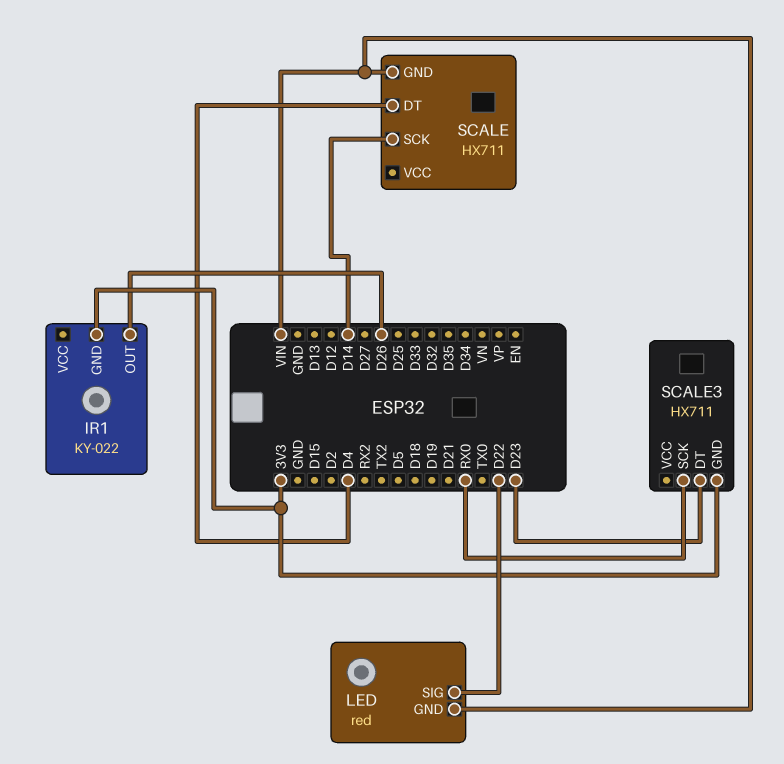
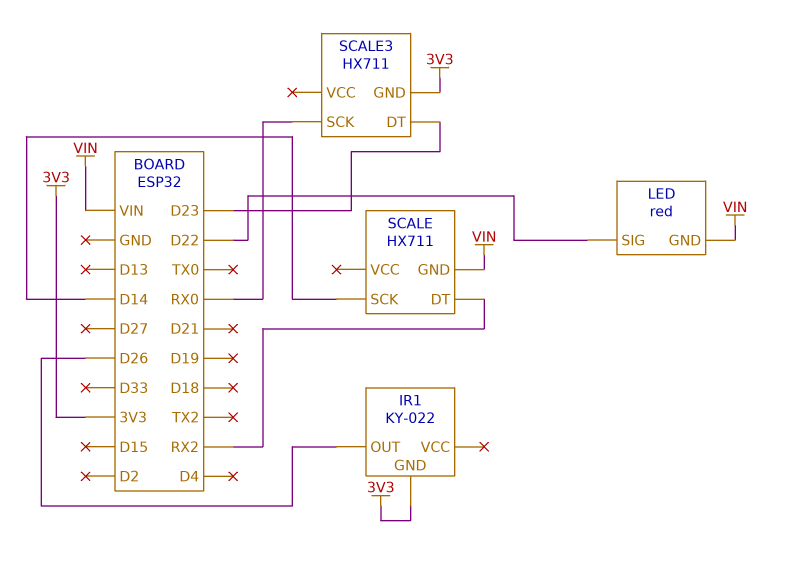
SCALE pin DT: D4 -> RX2

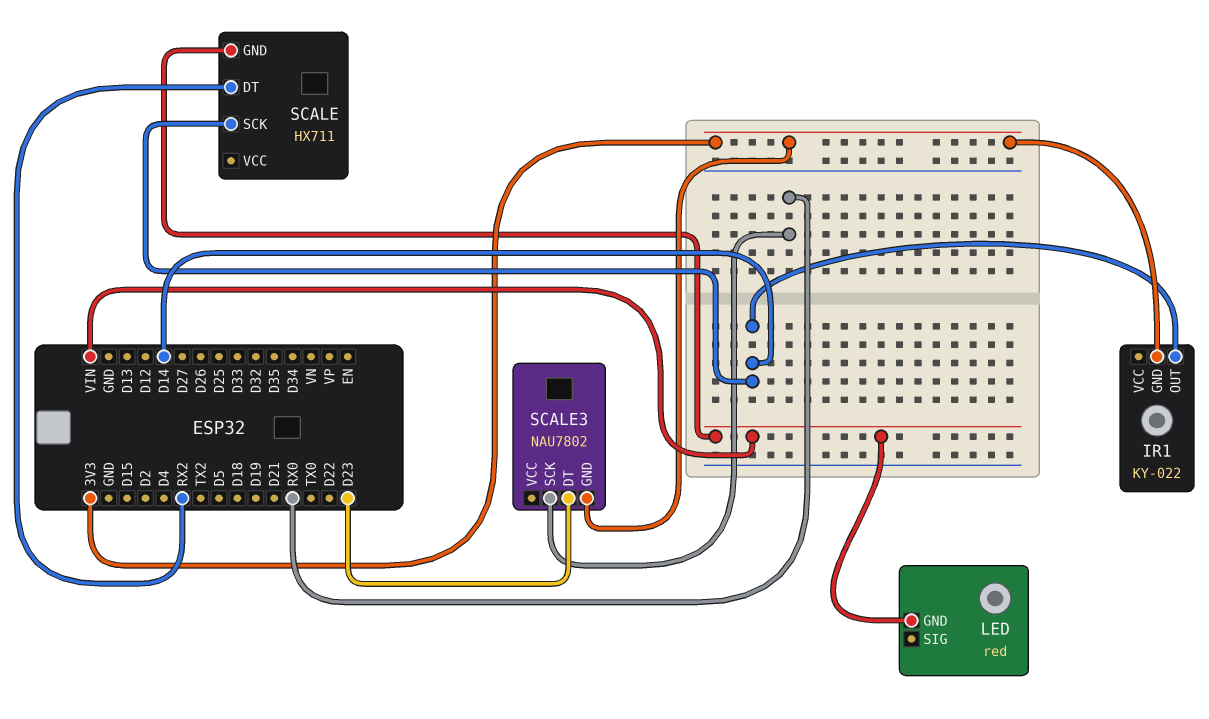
IR1 pin OUT: D26 -> D14
LED pin SIG: D22 -> none
SCALE3: HX711 -> NAU7802

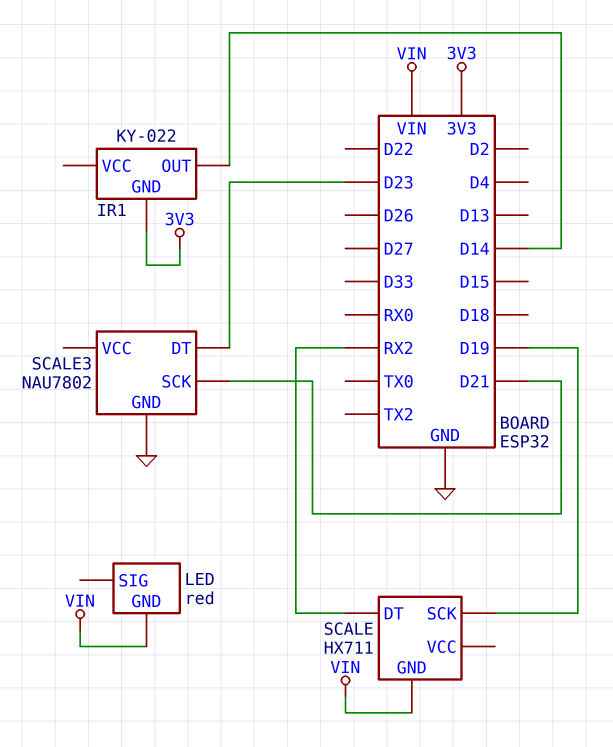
SCALE pin SCK: D14 -> D19
SCALE3 pin GND: 3V3 -> GND
SCALE3 pin SCK: RX0 -> D21

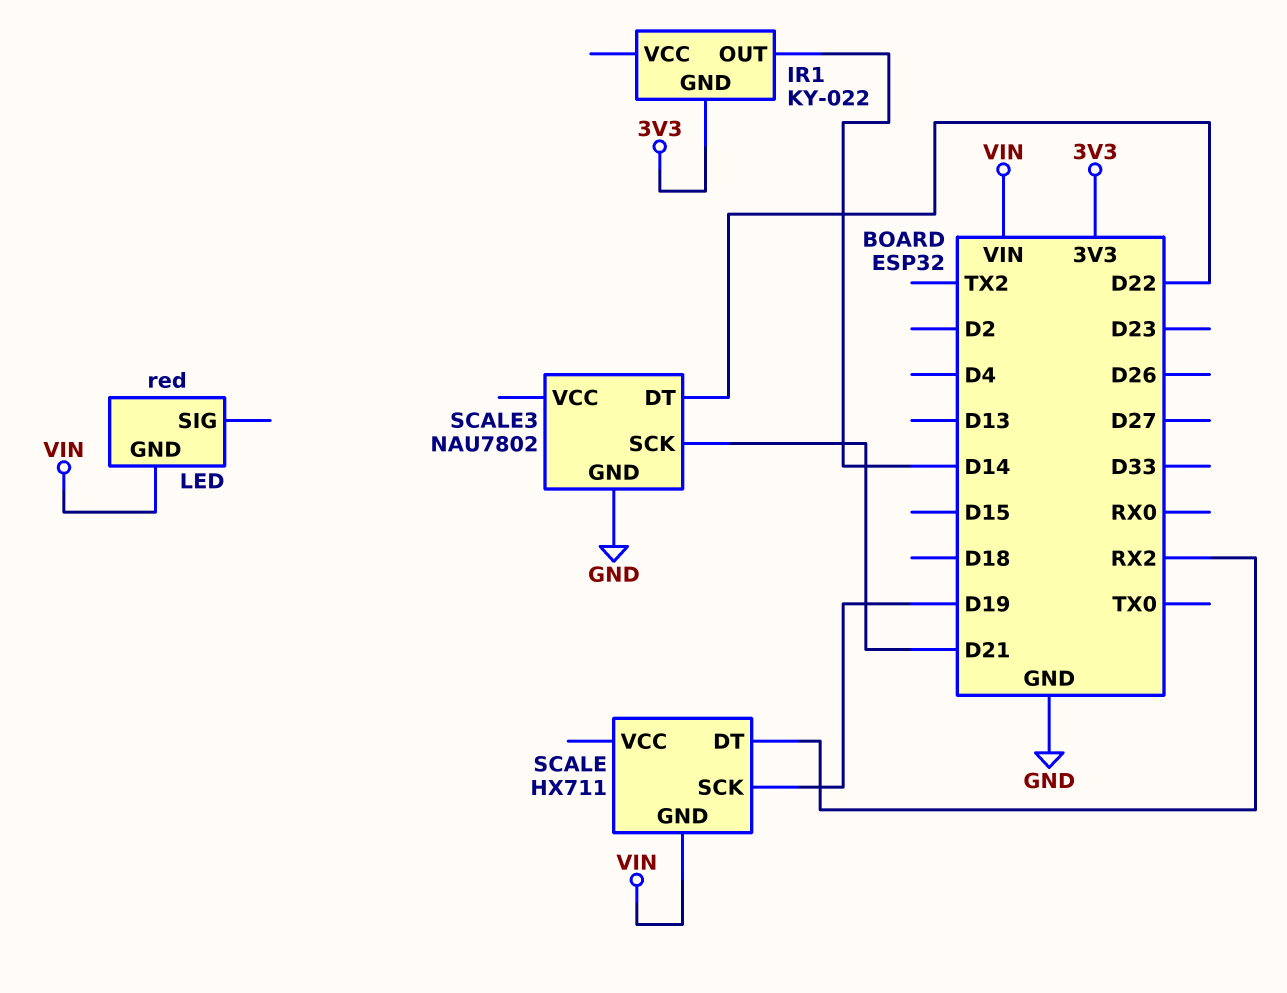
SCALE3 pin DT: D23 -> D22

